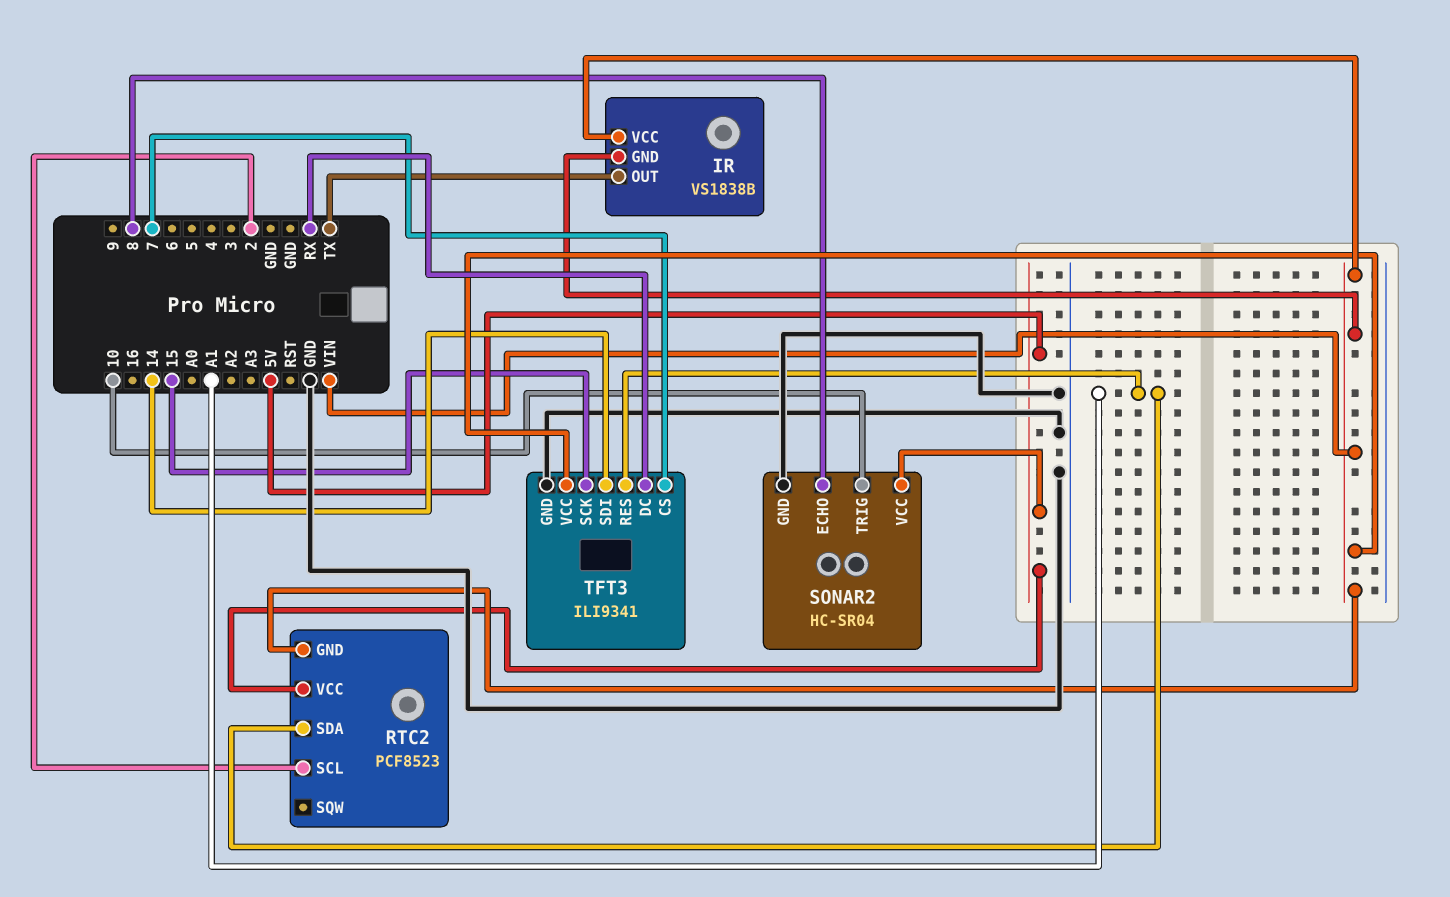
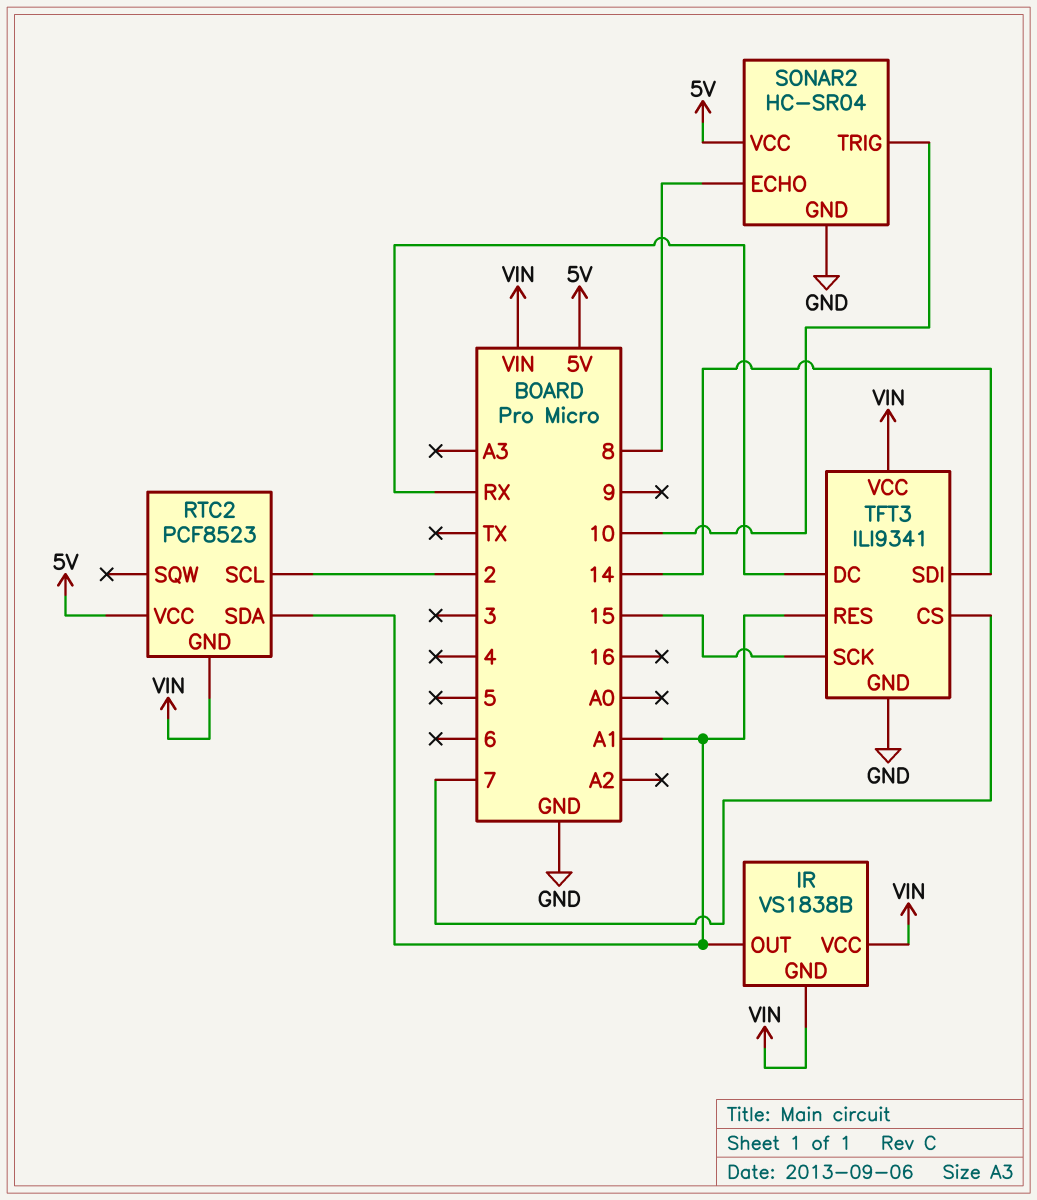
IR pin OUT: TX -> A1

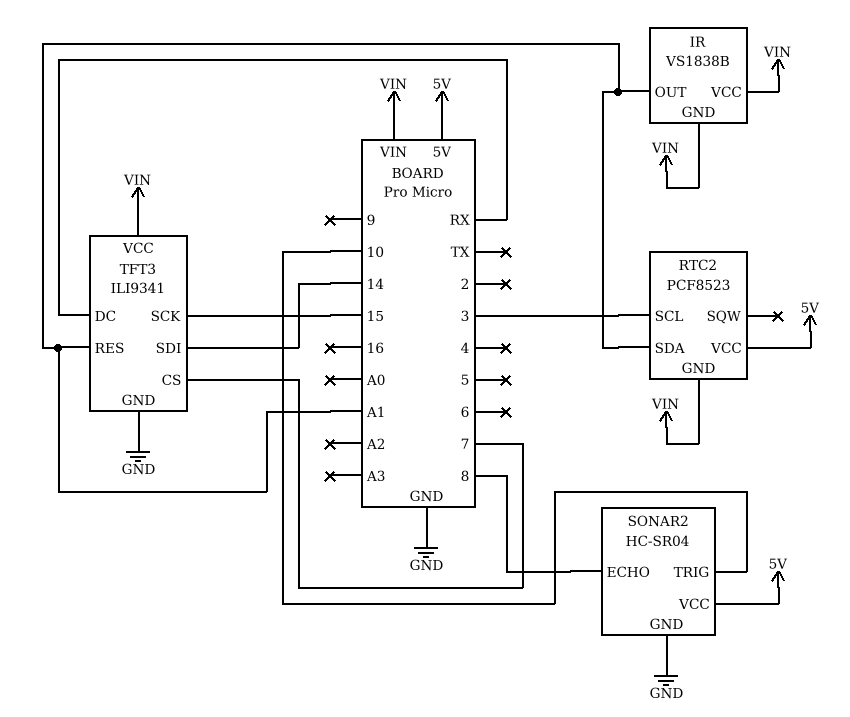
RTC2 pin SCL: 2 -> 3

